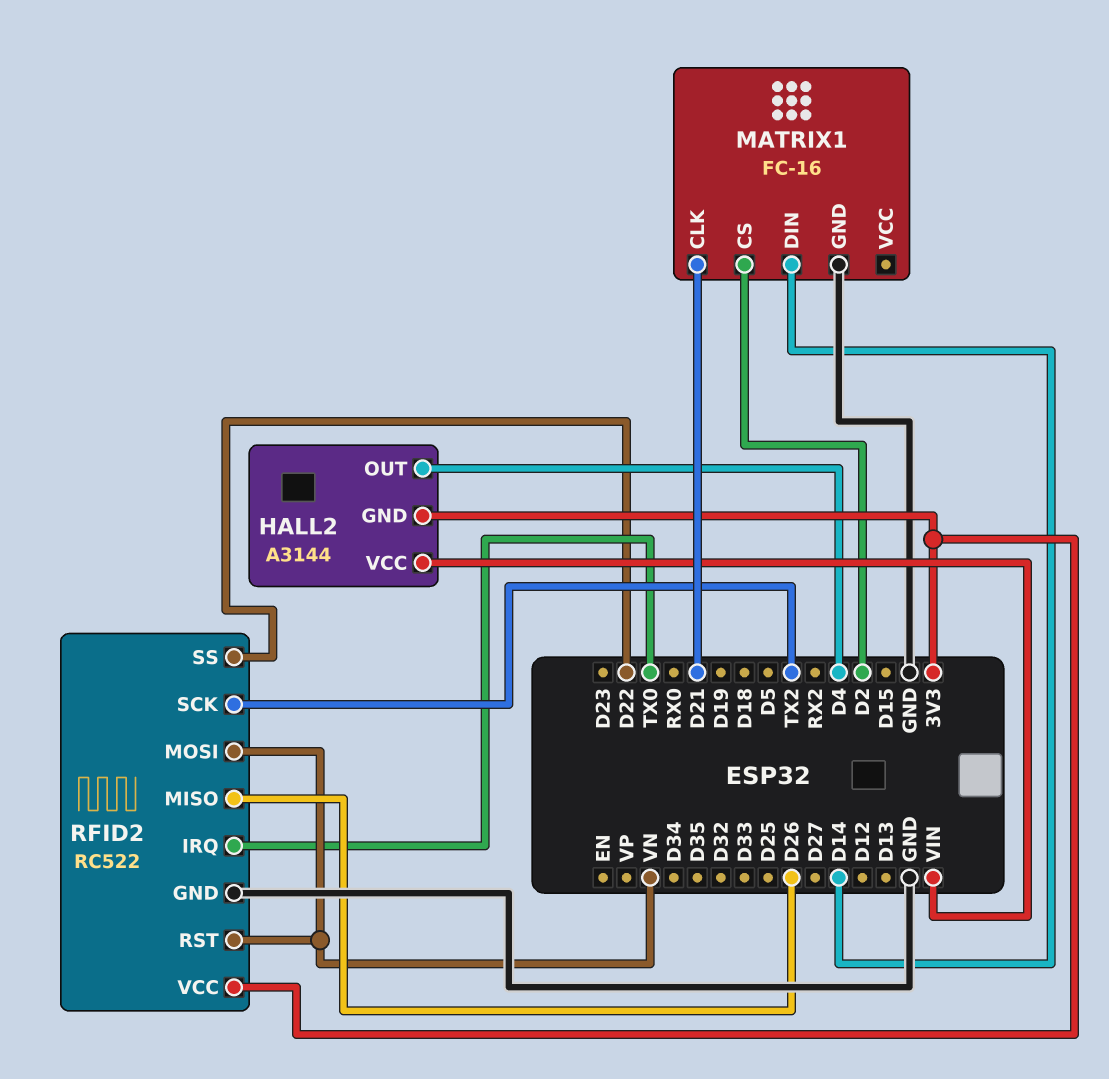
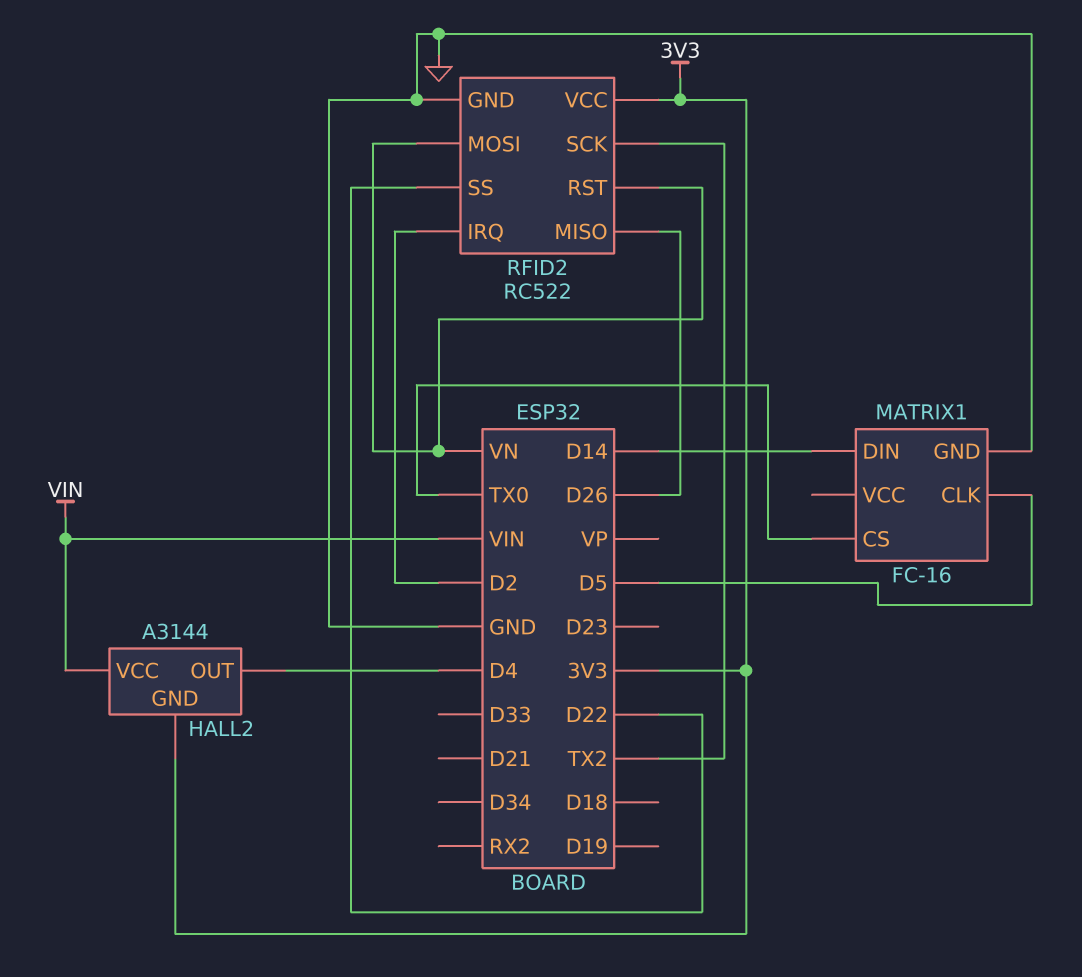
MATRIX1 pin CLK: D21 -> D5
MATRIX1 pin CS: D2 -> TX0
RFID2 pin IRQ: TX0 -> D2

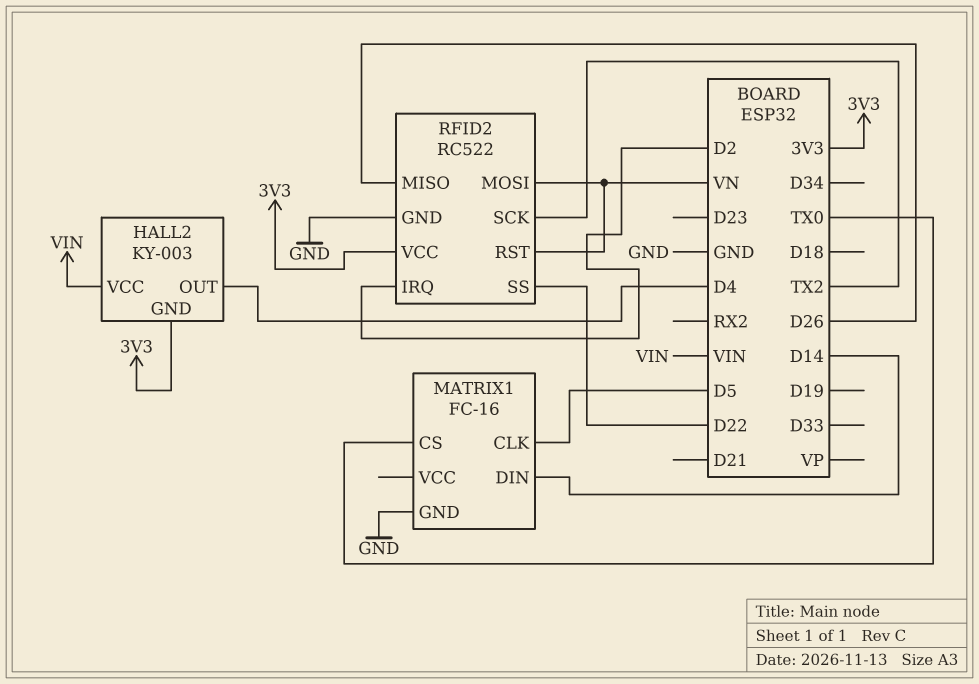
HALL2: A3144 -> KY-003

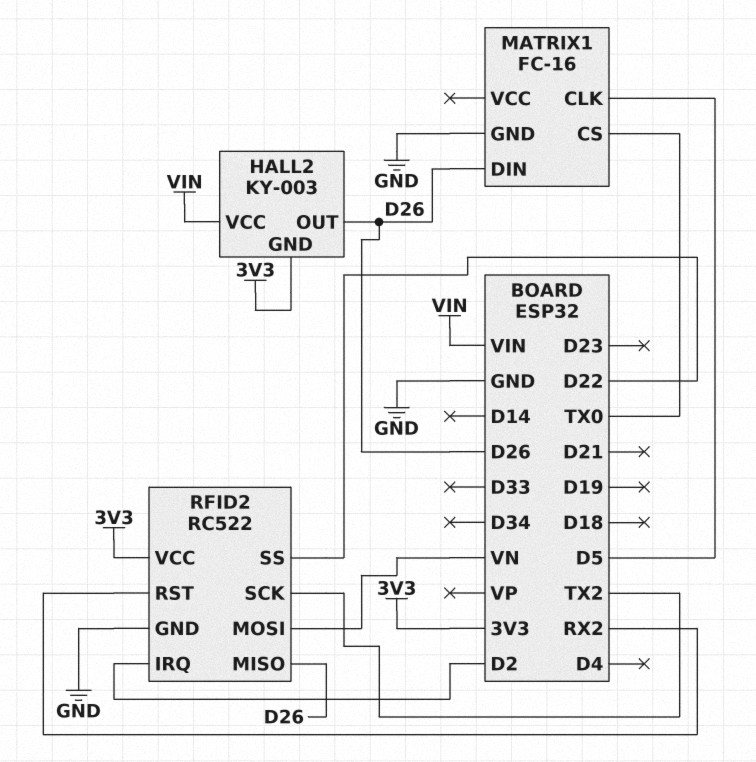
HALL2 pin OUT: D4 -> D26
MATRIX1 pin DIN: D14 -> D26
RFID2 pin RST: VN -> RX2

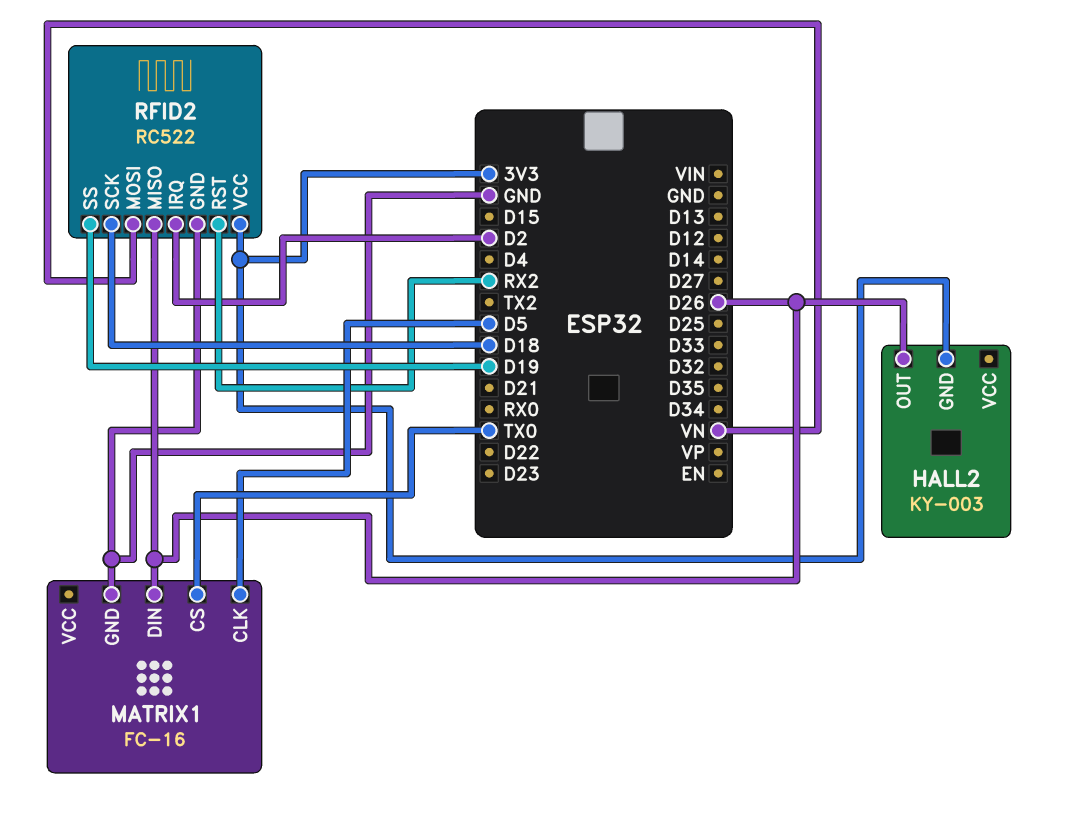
HALL2 pin VCC: VIN -> none
RFID2 pin SCK: TX2 -> D18
RFID2 pin SS: D22 -> D19

